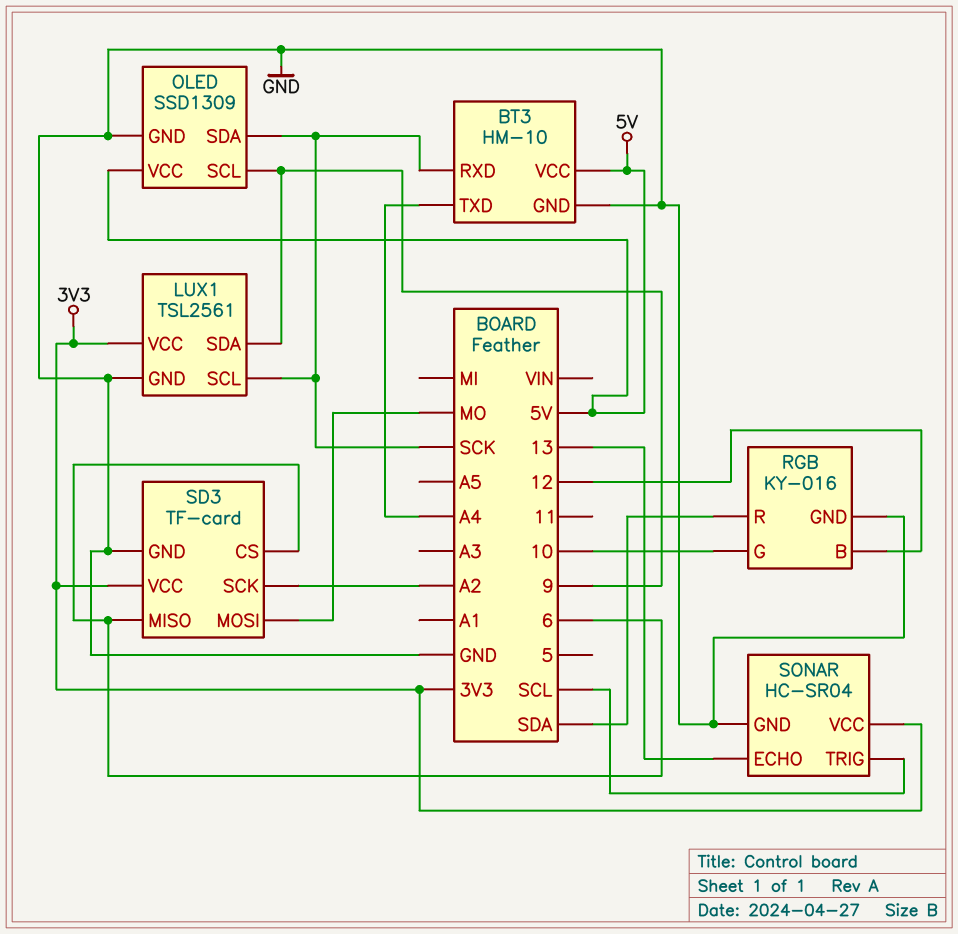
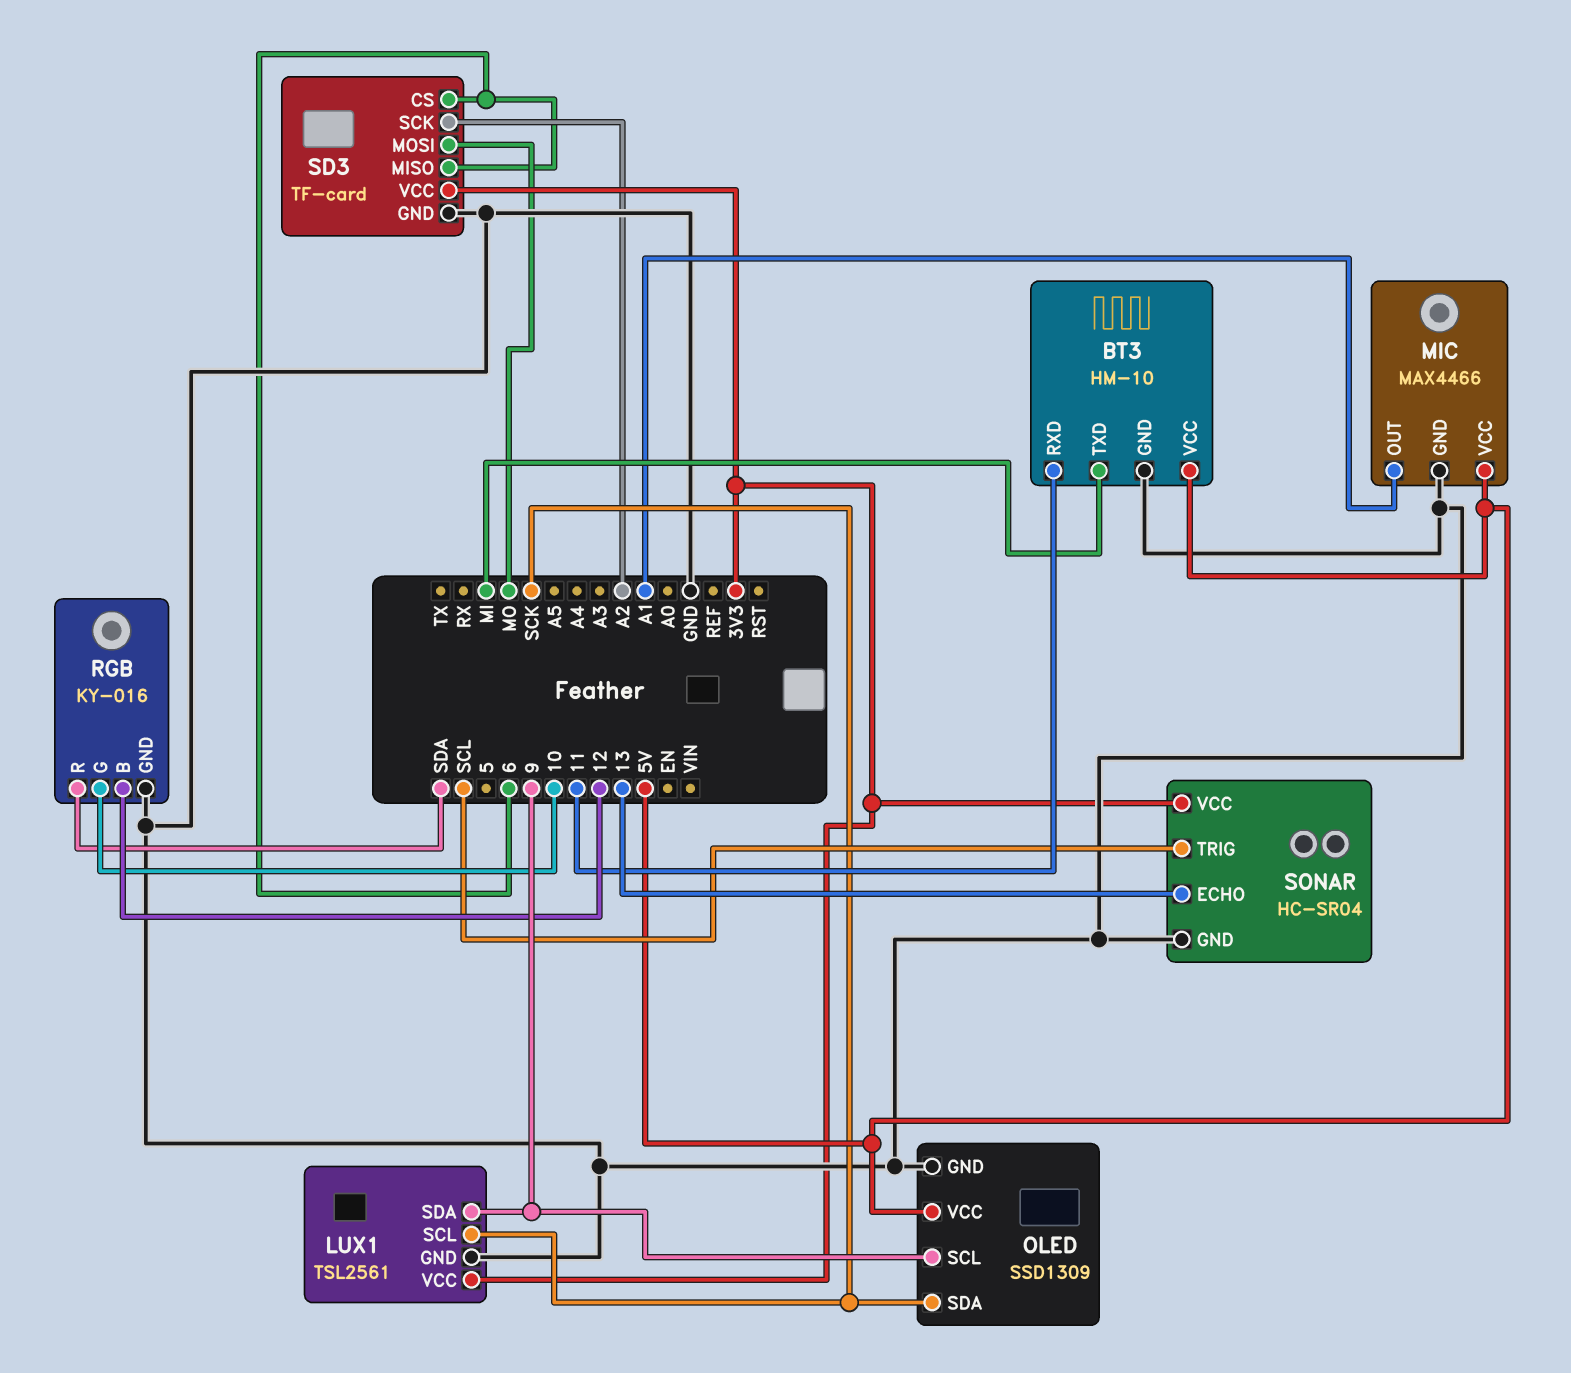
BT3 pin RXD: SCK -> 11
BT3 pin TXD: A4 -> MI
MIC: none -> MAX4466
MIC pin GND: none -> GND
MIC pin OUT: none -> A1
MIC pin VCC: none -> 5V

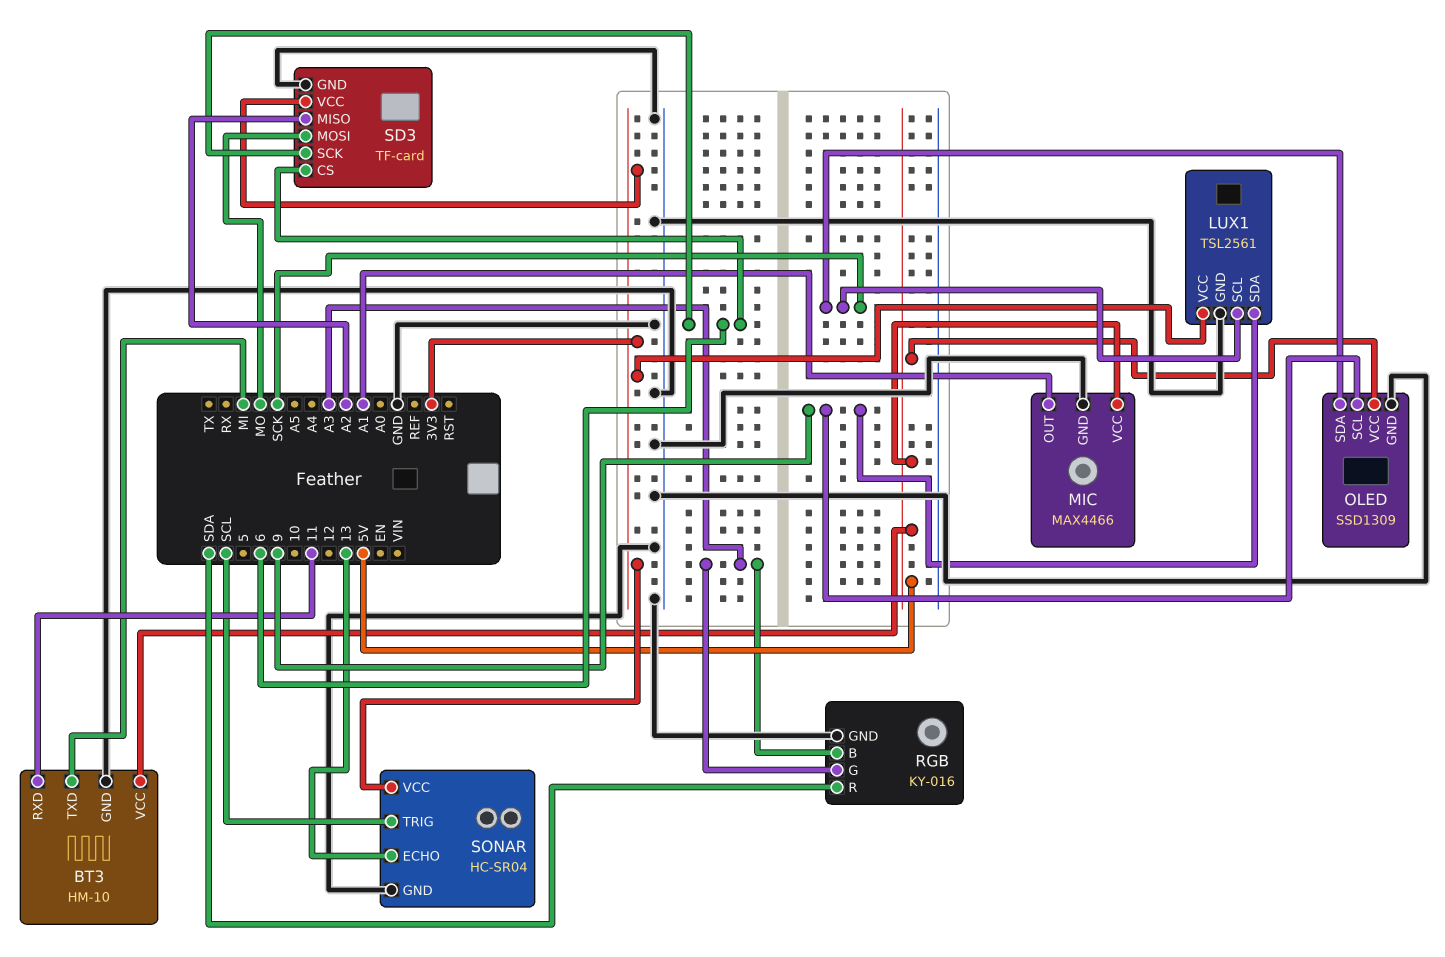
RGB pin B: 12 -> A3
RGB pin G: 10 -> A3
SD3 pin MISO: 6 -> A2
SD3 pin SCK: A2 -> 6

